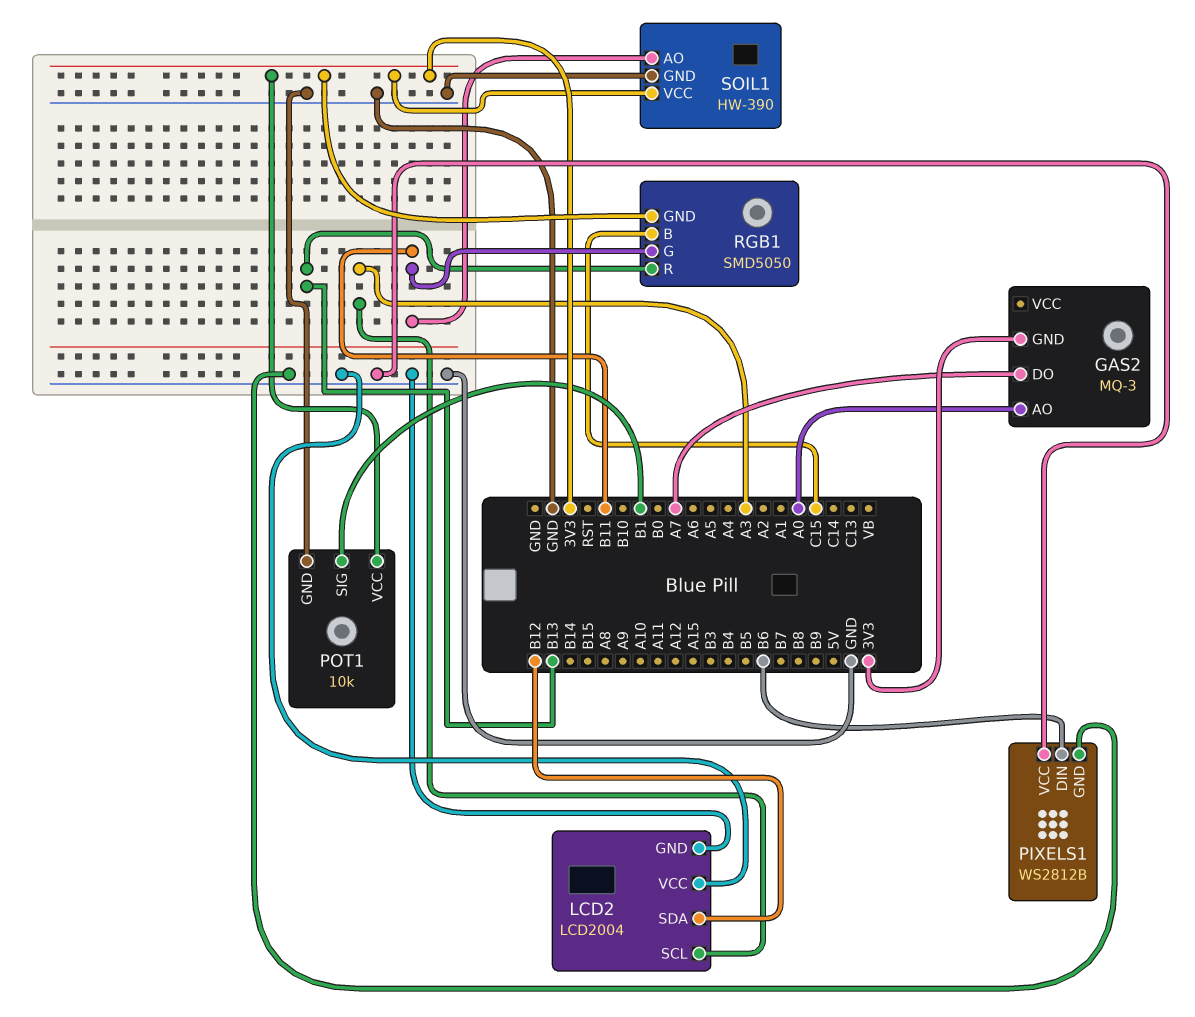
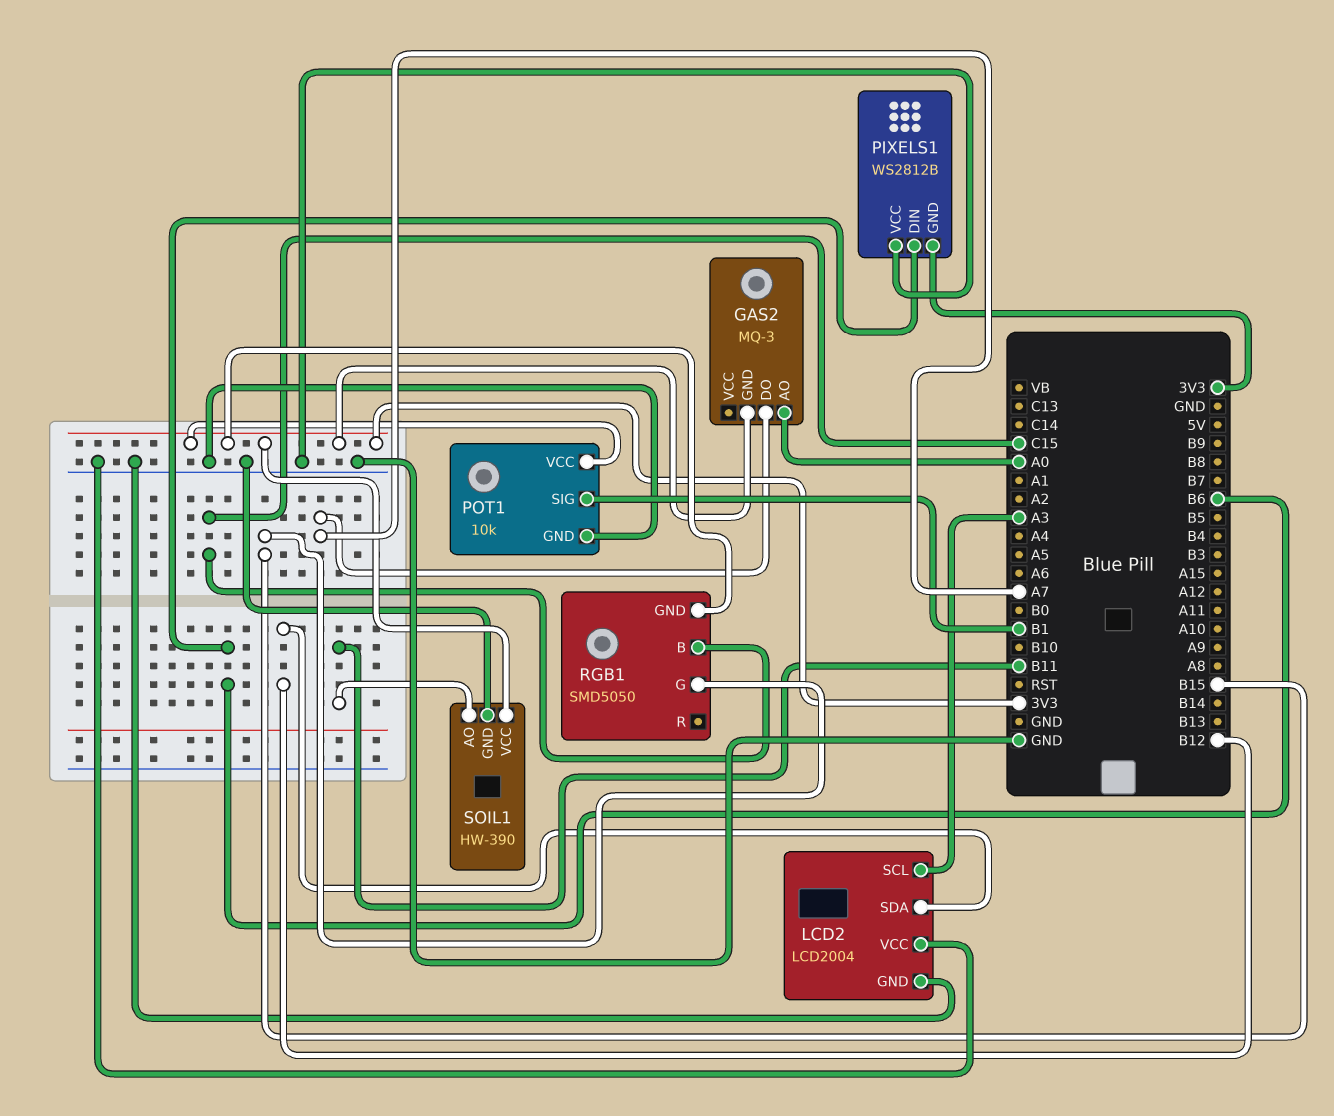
PIXELS1 pin GND: GND -> 3V3
RGB1 pin G: B11 -> B15
RGB1 pin R: B13 -> none

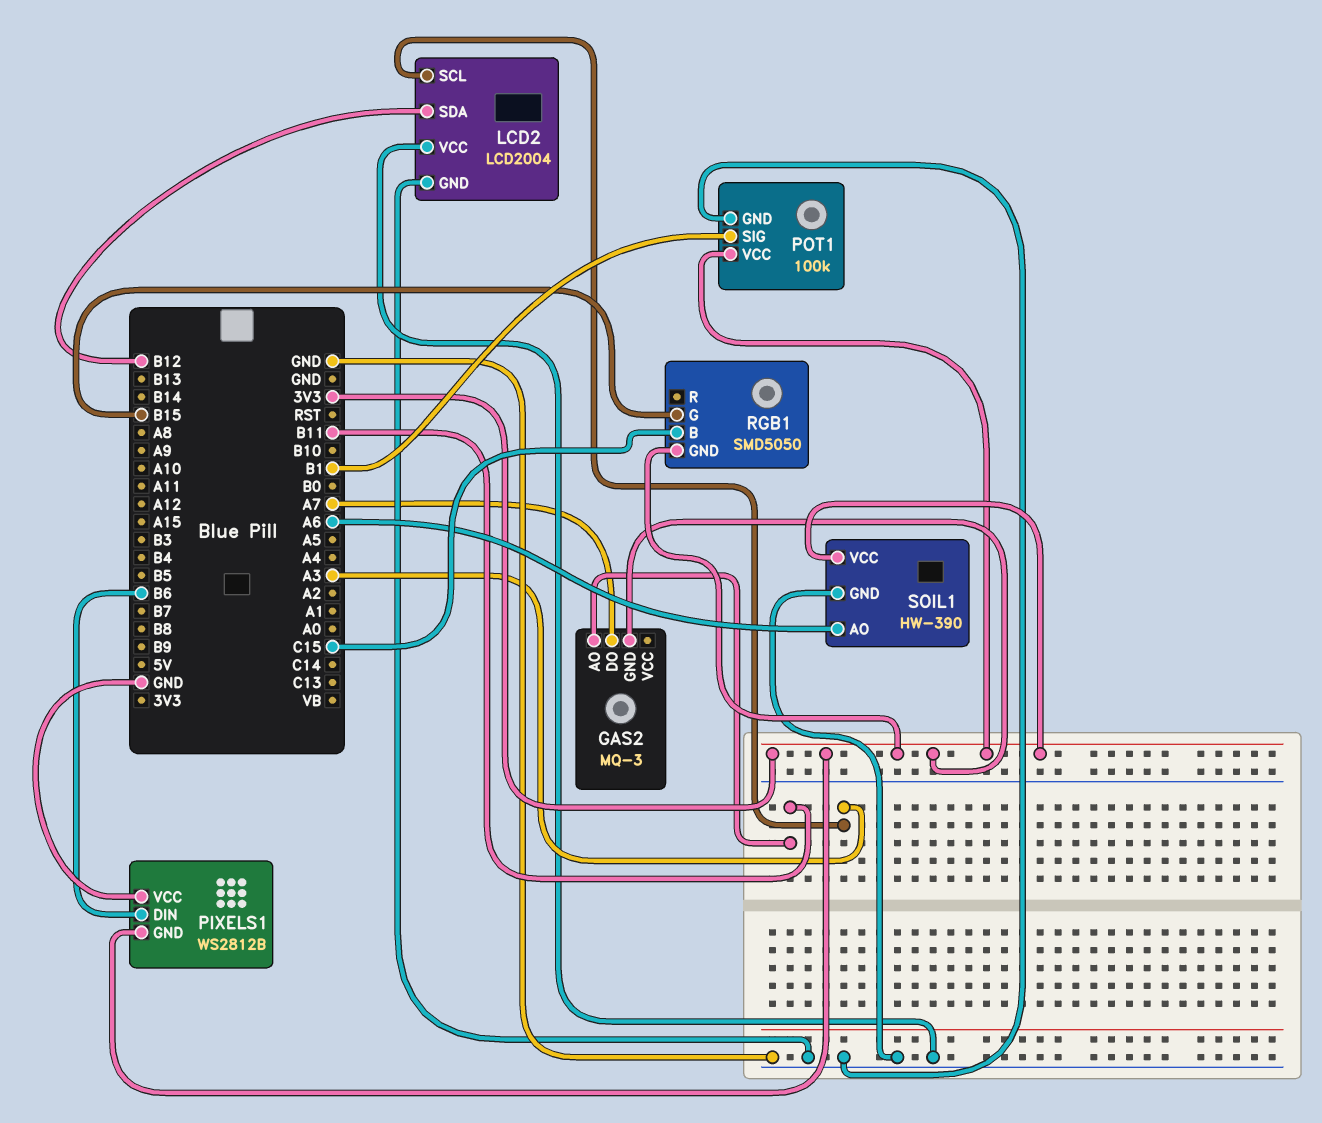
GAS2 pin AO: A0 -> B11
POT1: 10k -> 100k
SOIL1 pin AO: B11 -> A6

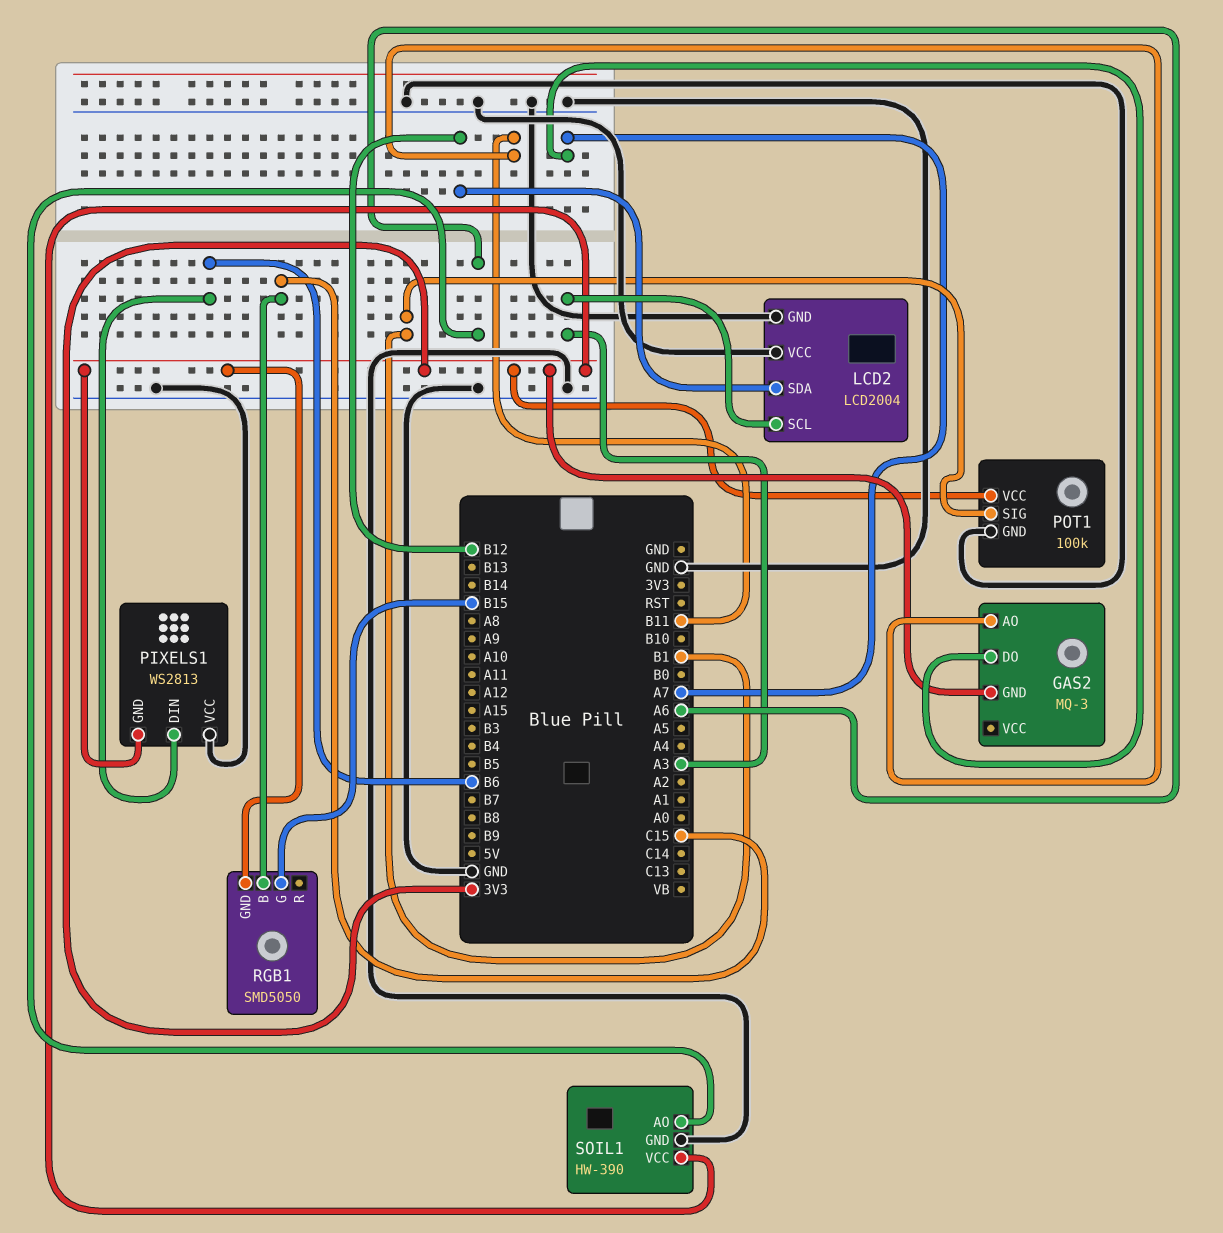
PIXELS1: WS2812B -> WS2813

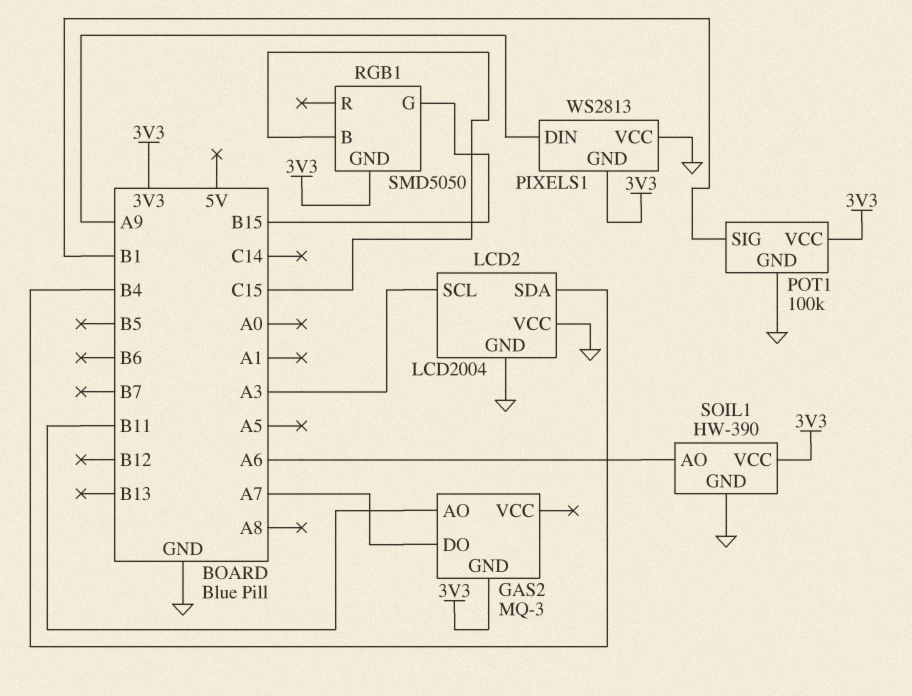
LCD2 pin SDA: B12 -> B4
PIXELS1 pin DIN: B6 -> A9

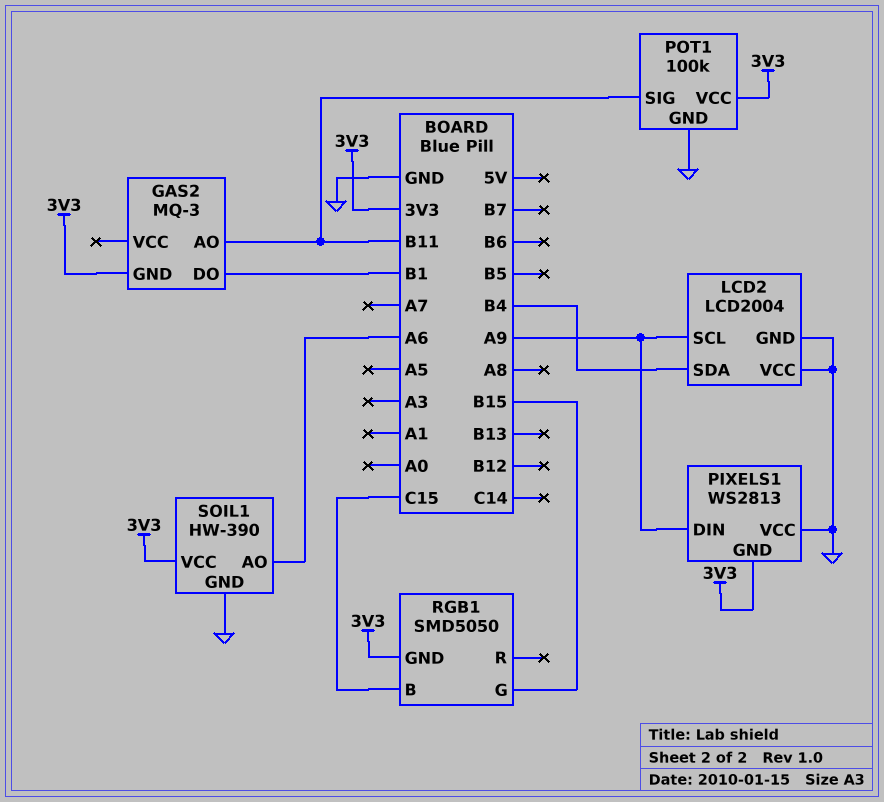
GAS2 pin DO: A7 -> B1
LCD2 pin SCL: A3 -> A9
POT1 pin SIG: B1 -> B11

